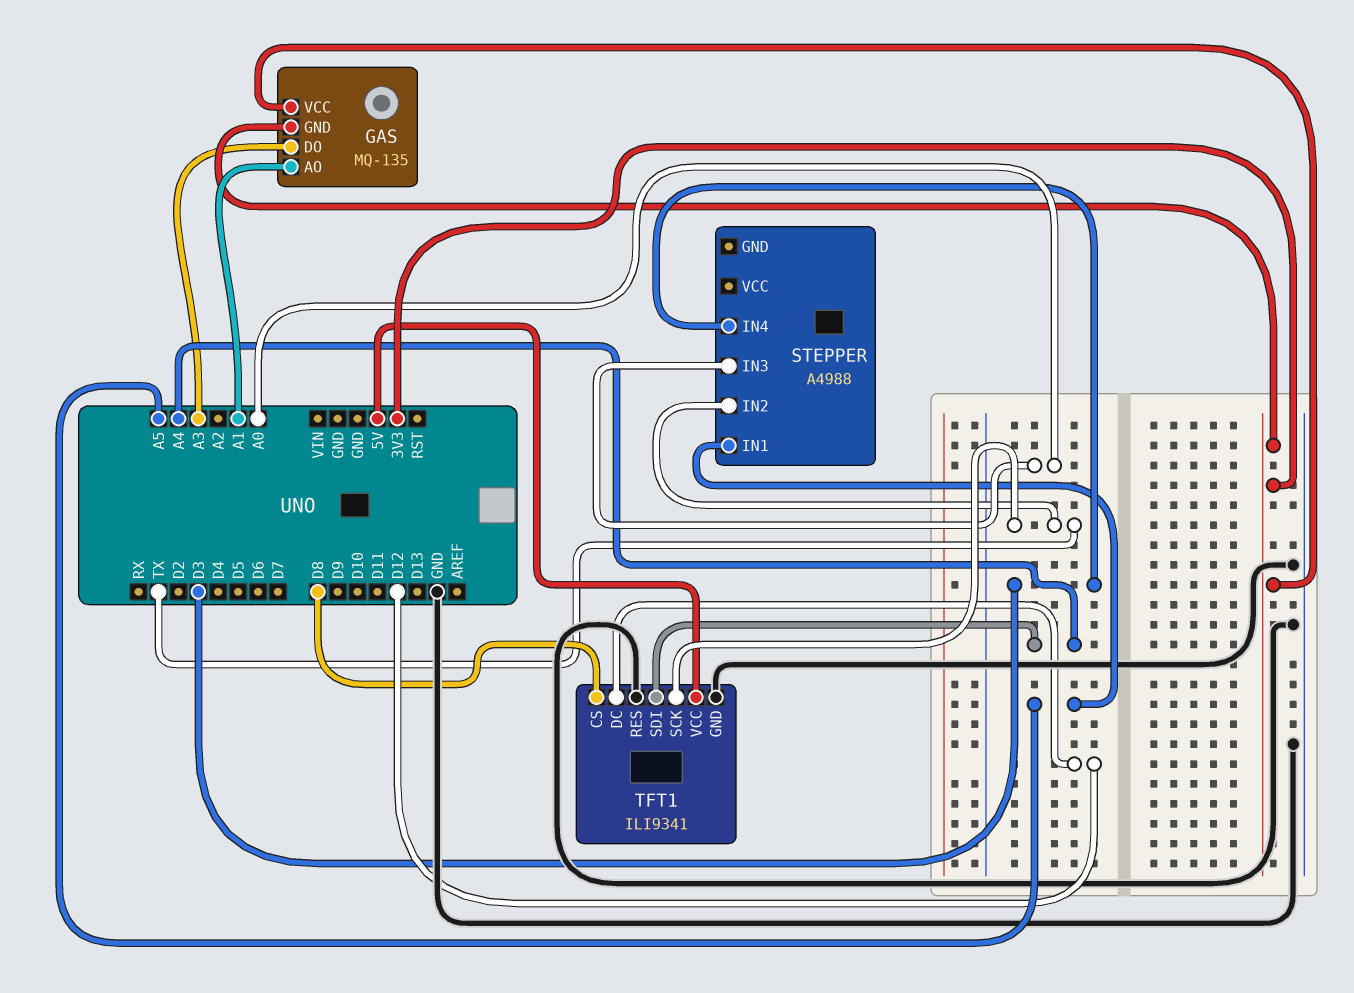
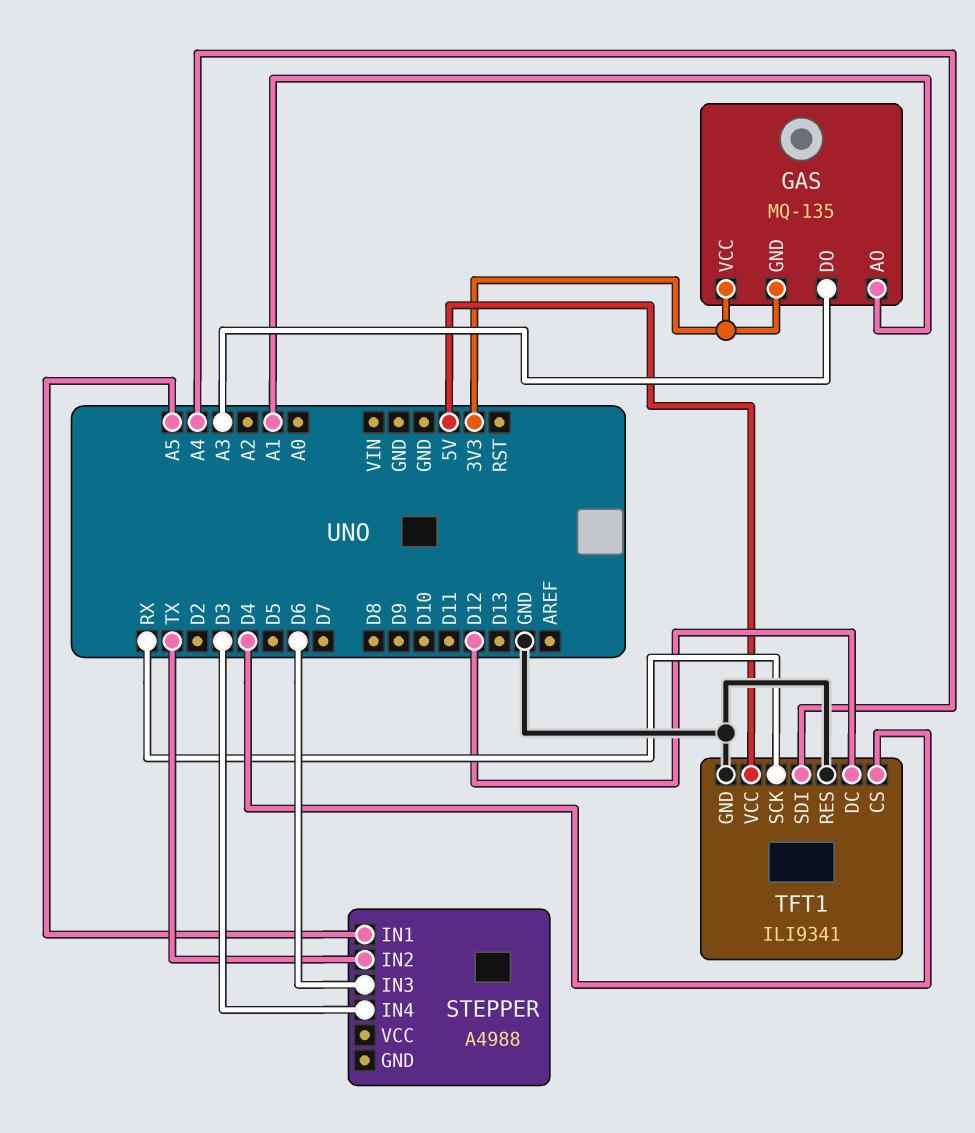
STEPPER pin IN3: A0 -> D6
TFT1 pin CS: D8 -> D4
TFT1 pin SCK: TX -> RX

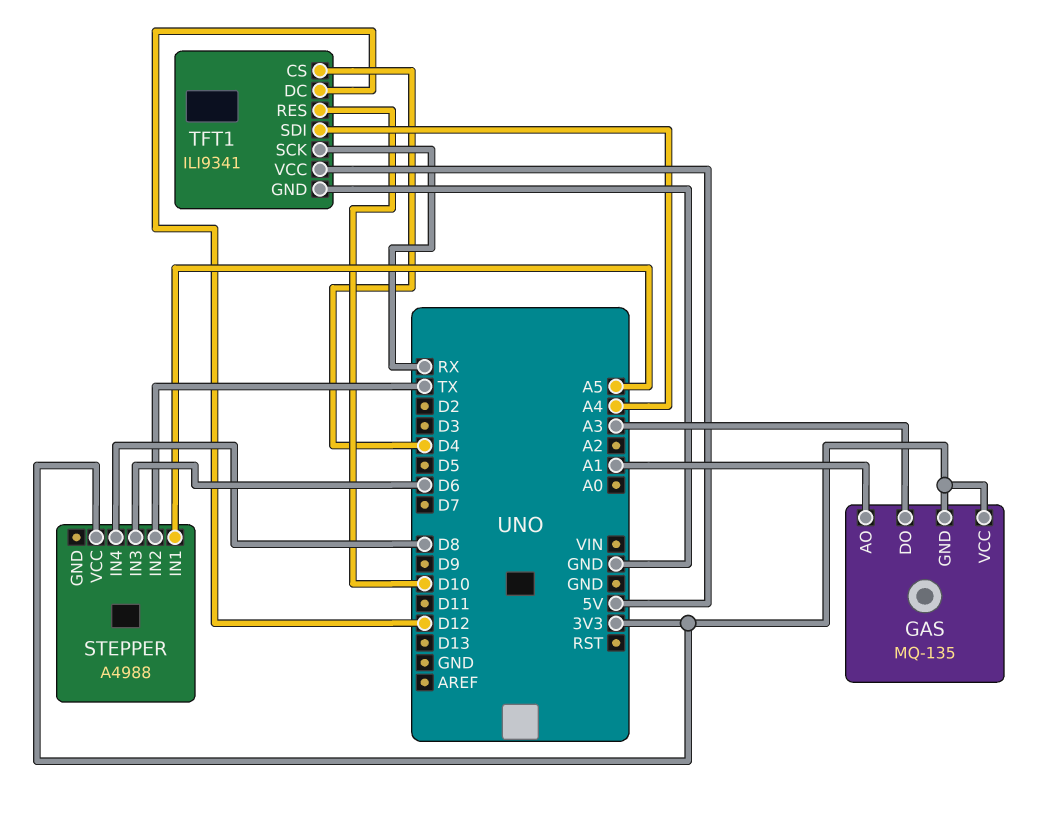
STEPPER pin IN4: D3 -> D8
STEPPER pin VCC: none -> 3V3
TFT1 pin RES: GND -> D10

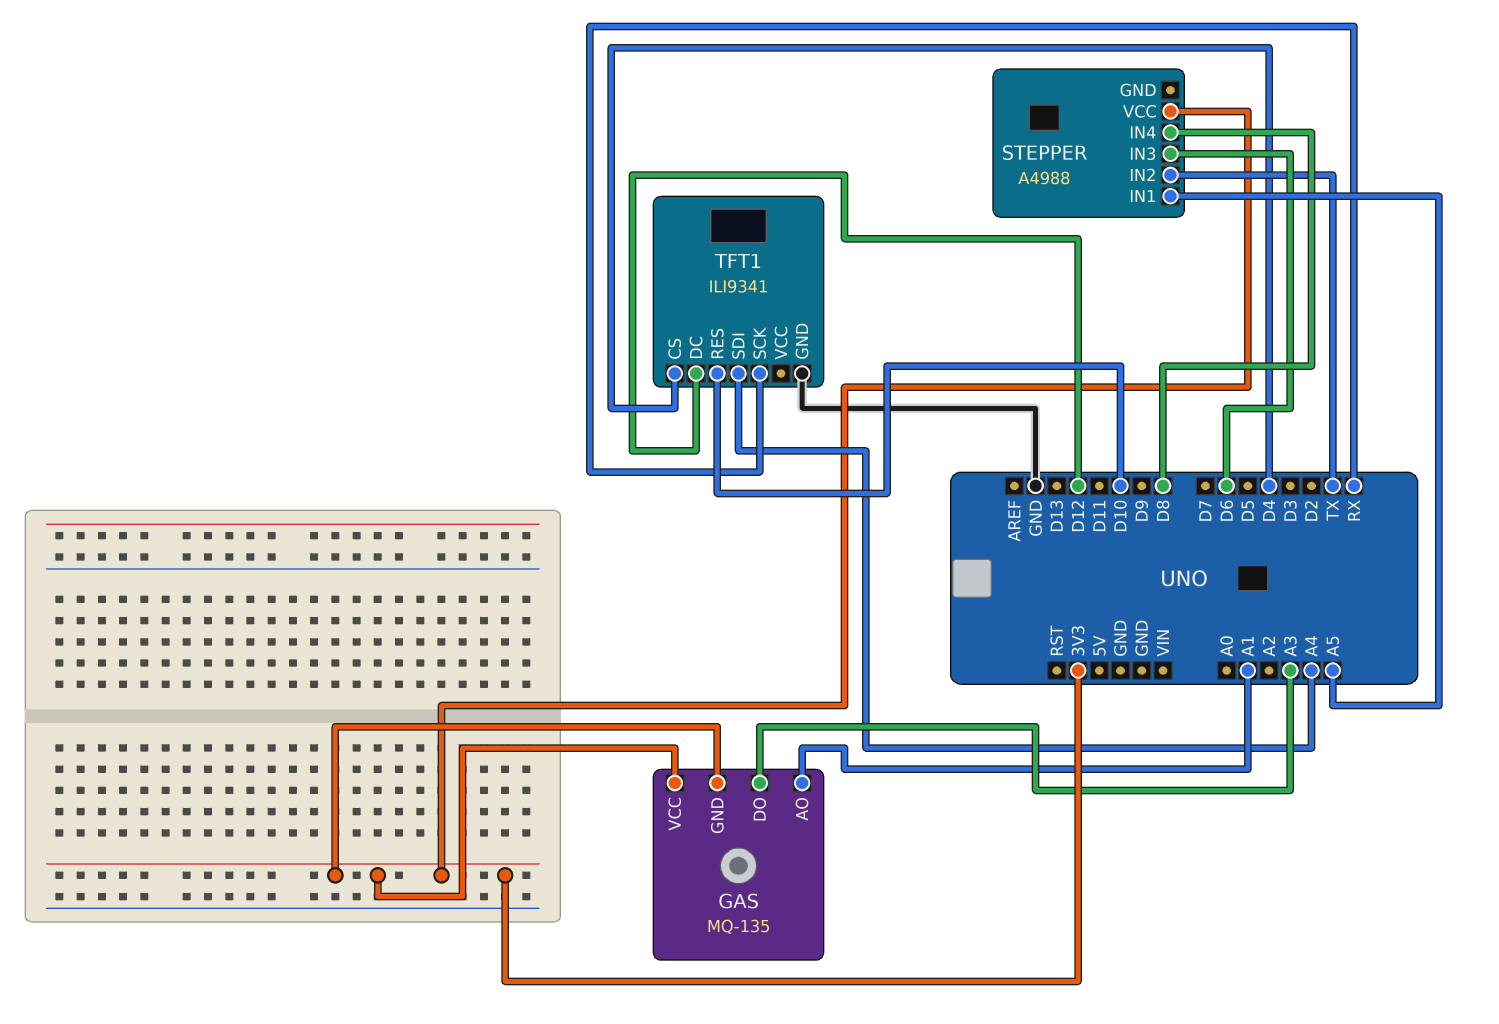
TFT1 pin VCC: 5V -> none

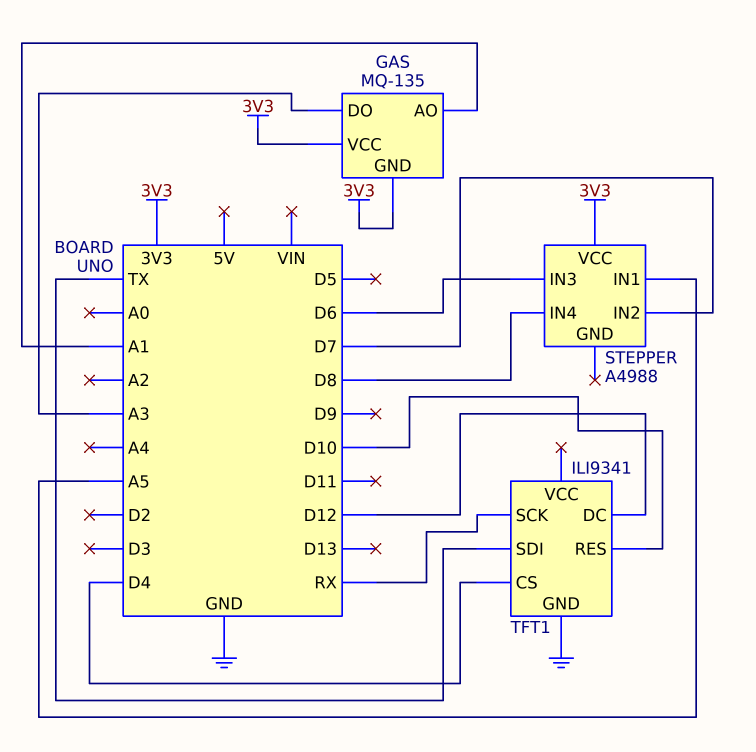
STEPPER pin IN2: TX -> D7
TFT1 pin SDI: A4 -> TX

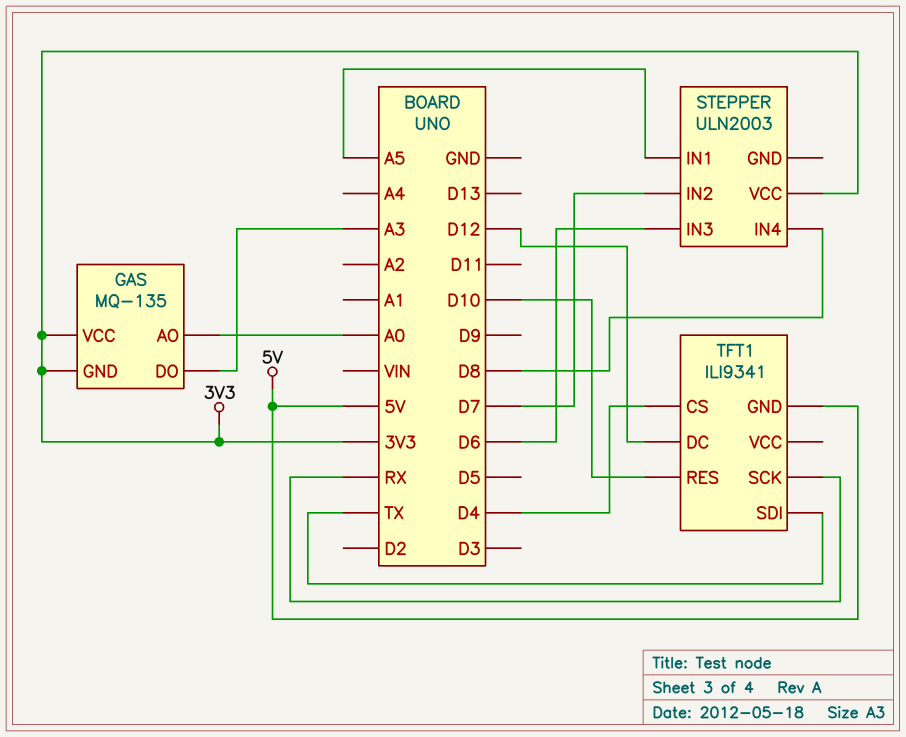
GAS pin AO: A1 -> A0
STEPPER: A4988 -> ULN2003
TFT1 pin GND: GND -> 5V

